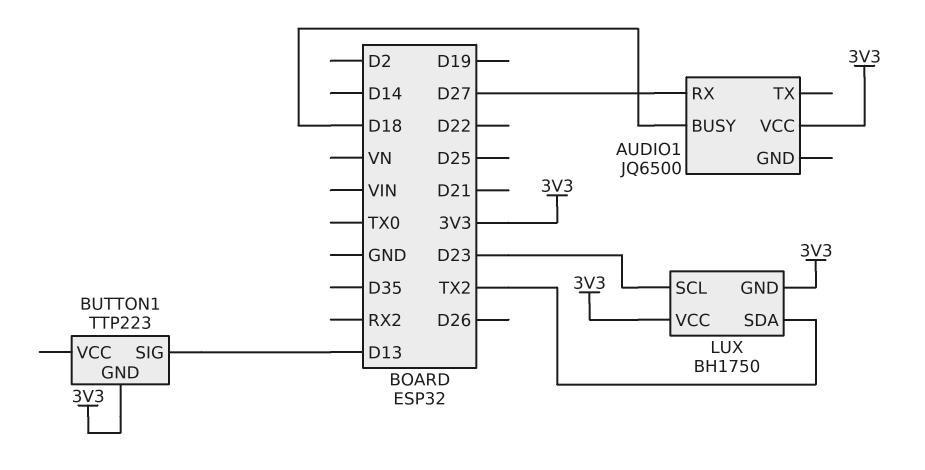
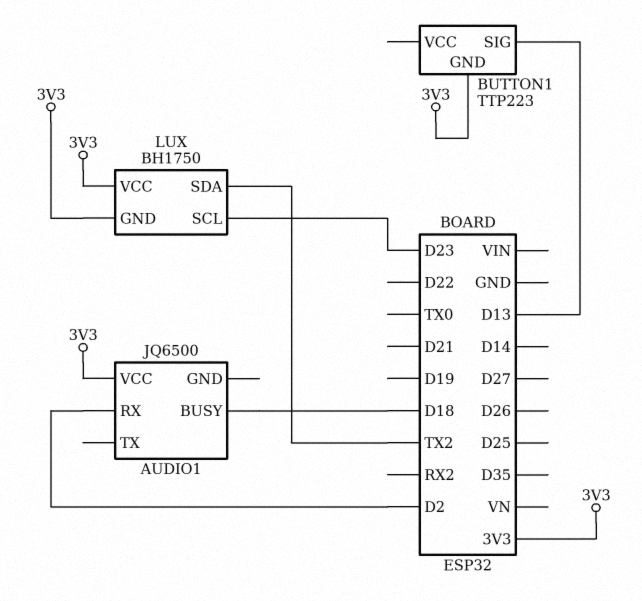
AUDIO1 pin RX: D27 -> D2

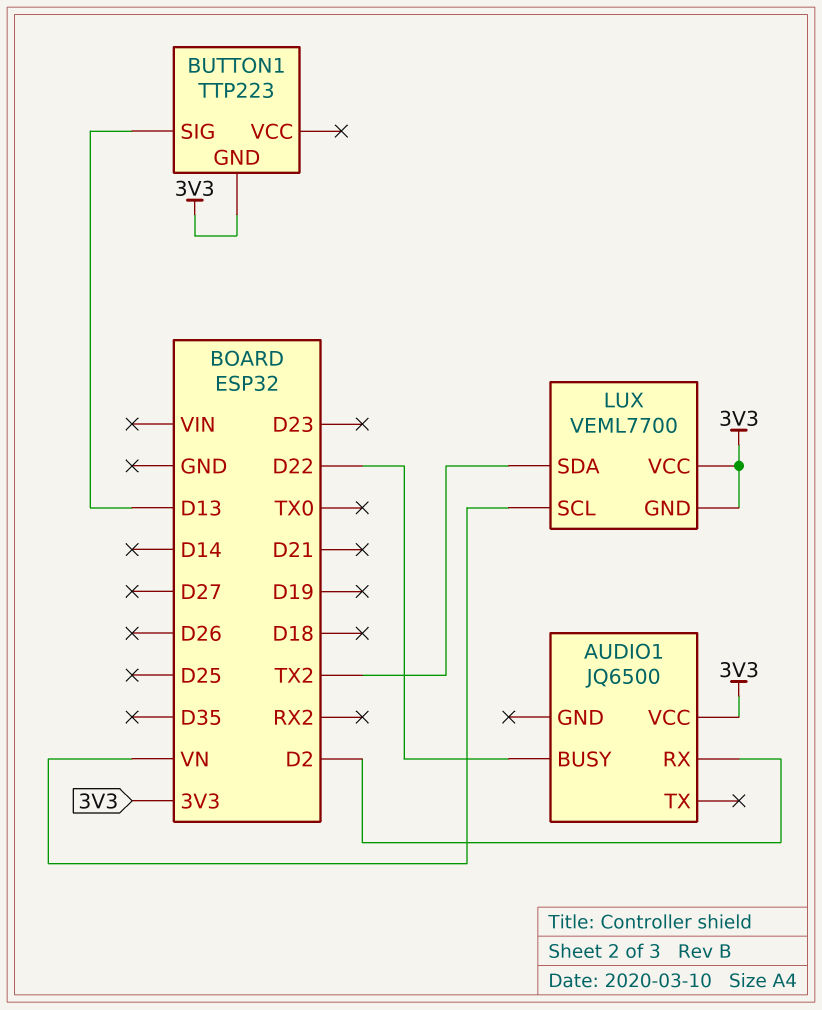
AUDIO1 pin BUSY: D18 -> D22
LUX: BH1750 -> VEML7700
LUX pin SCL: D23 -> VN

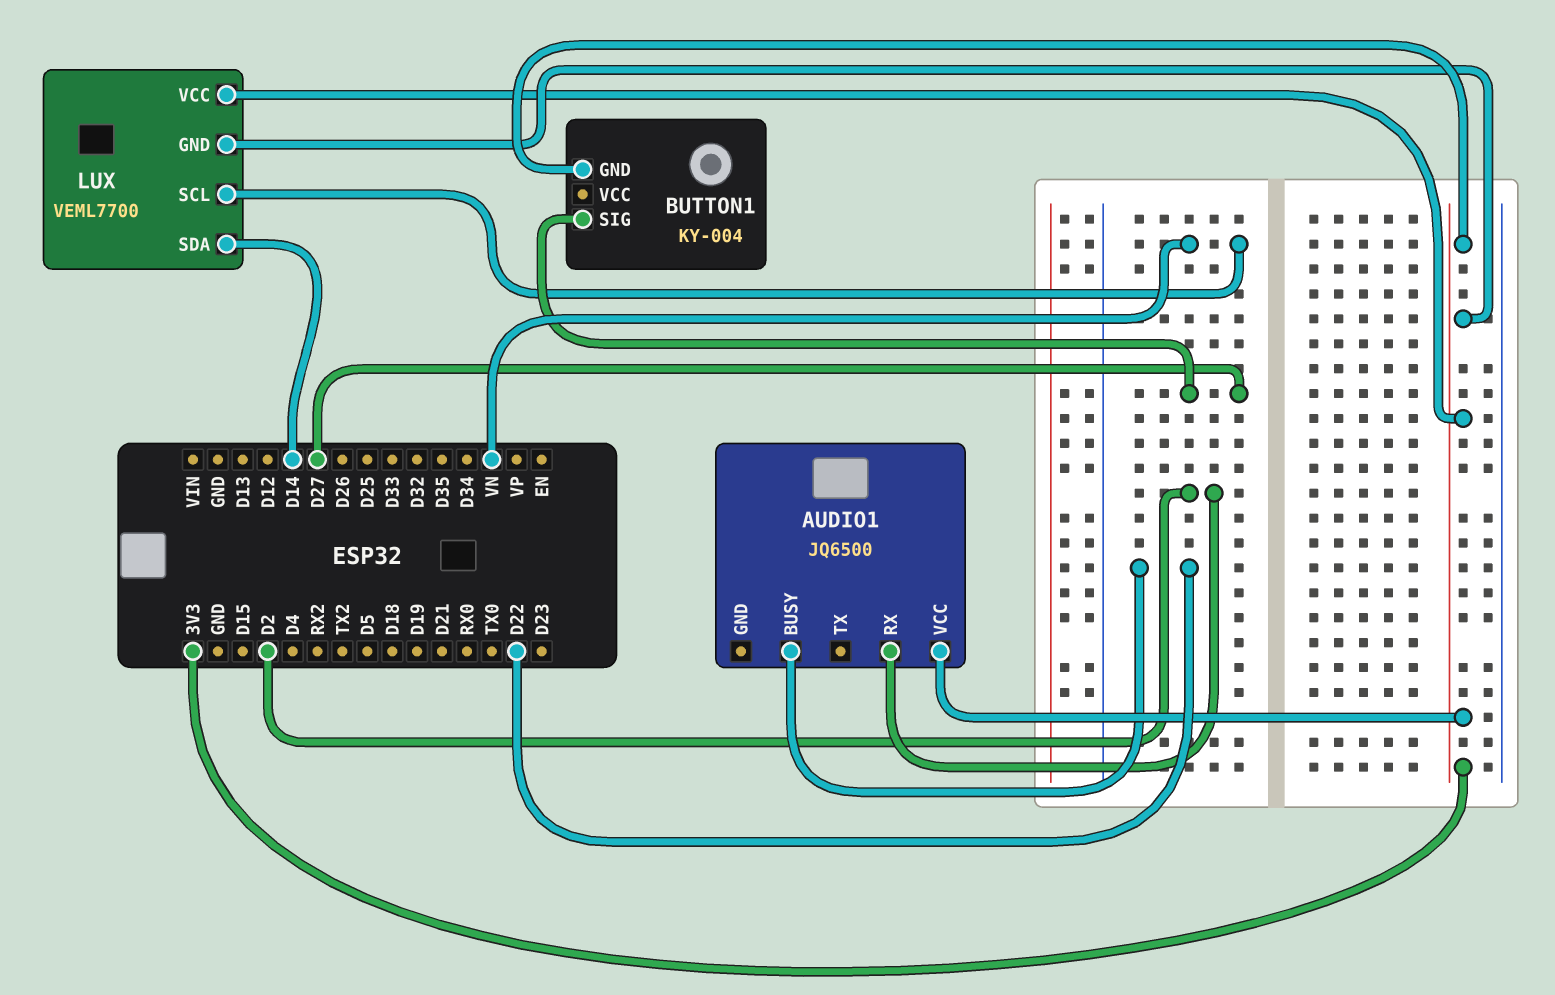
BUTTON1: TTP223 -> KY-004
BUTTON1 pin SIG: D13 -> D27
LUX pin SDA: TX2 -> D14

